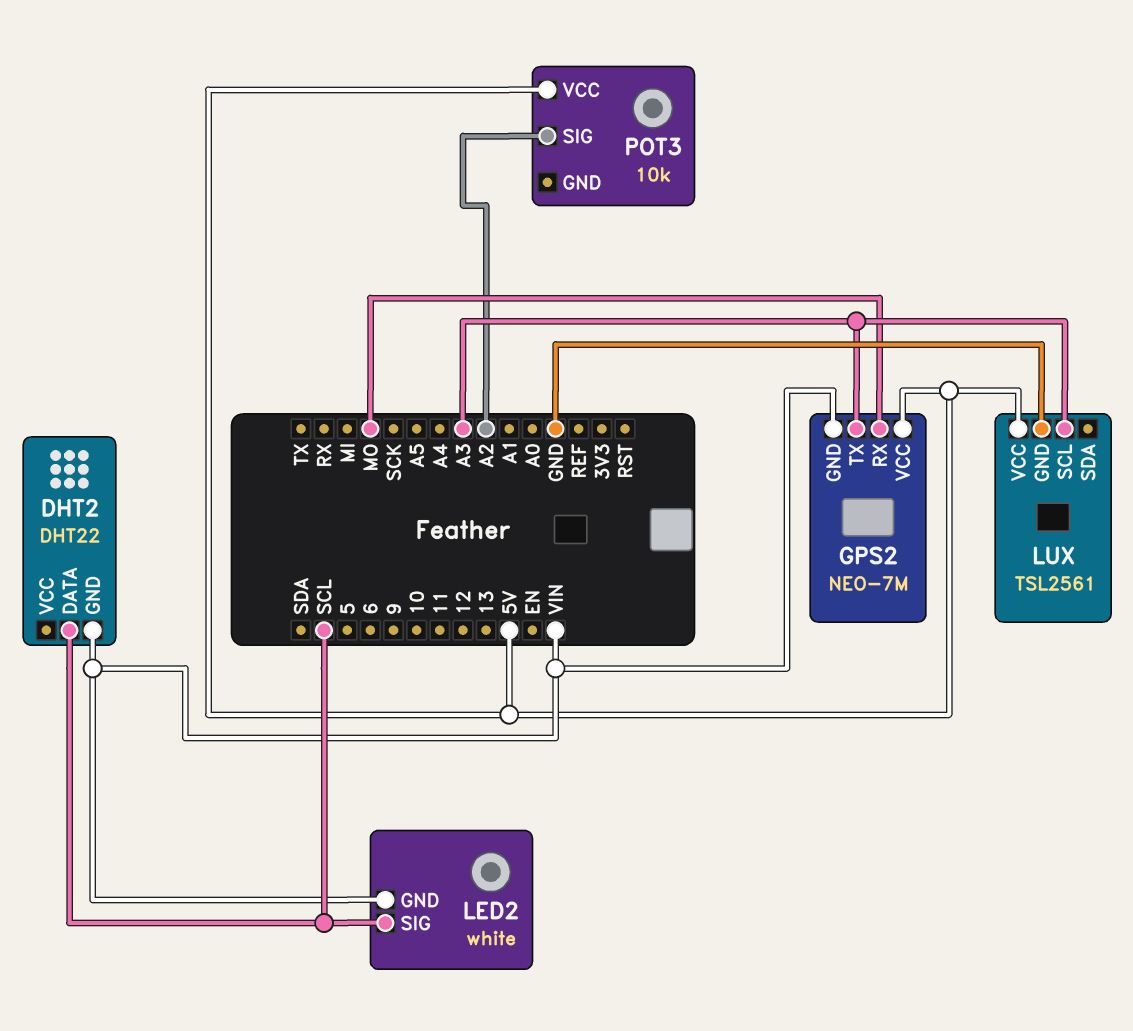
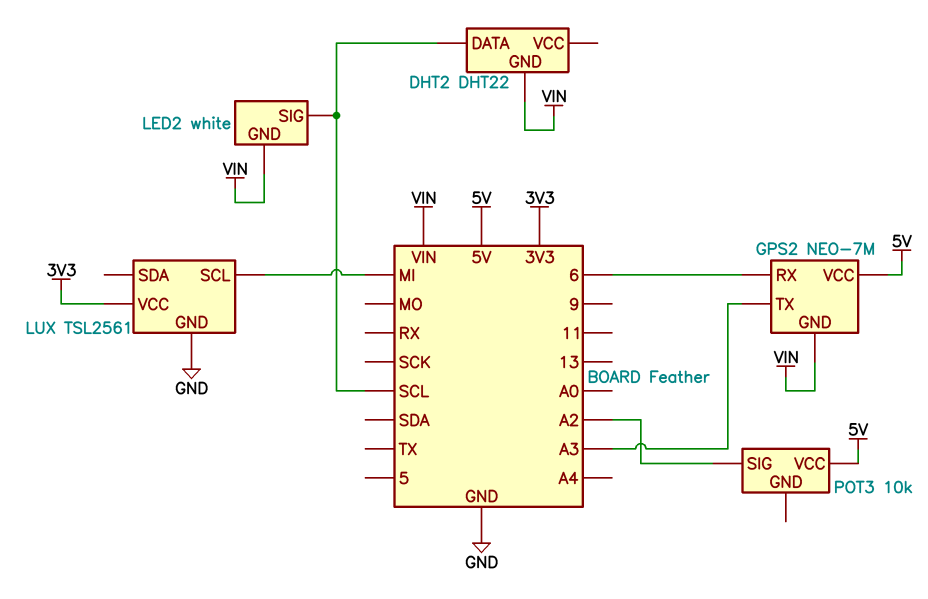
GPS2 pin RX: MO -> 6
LUX pin SCL: A3 -> MI
LUX pin VCC: 5V -> 3V3

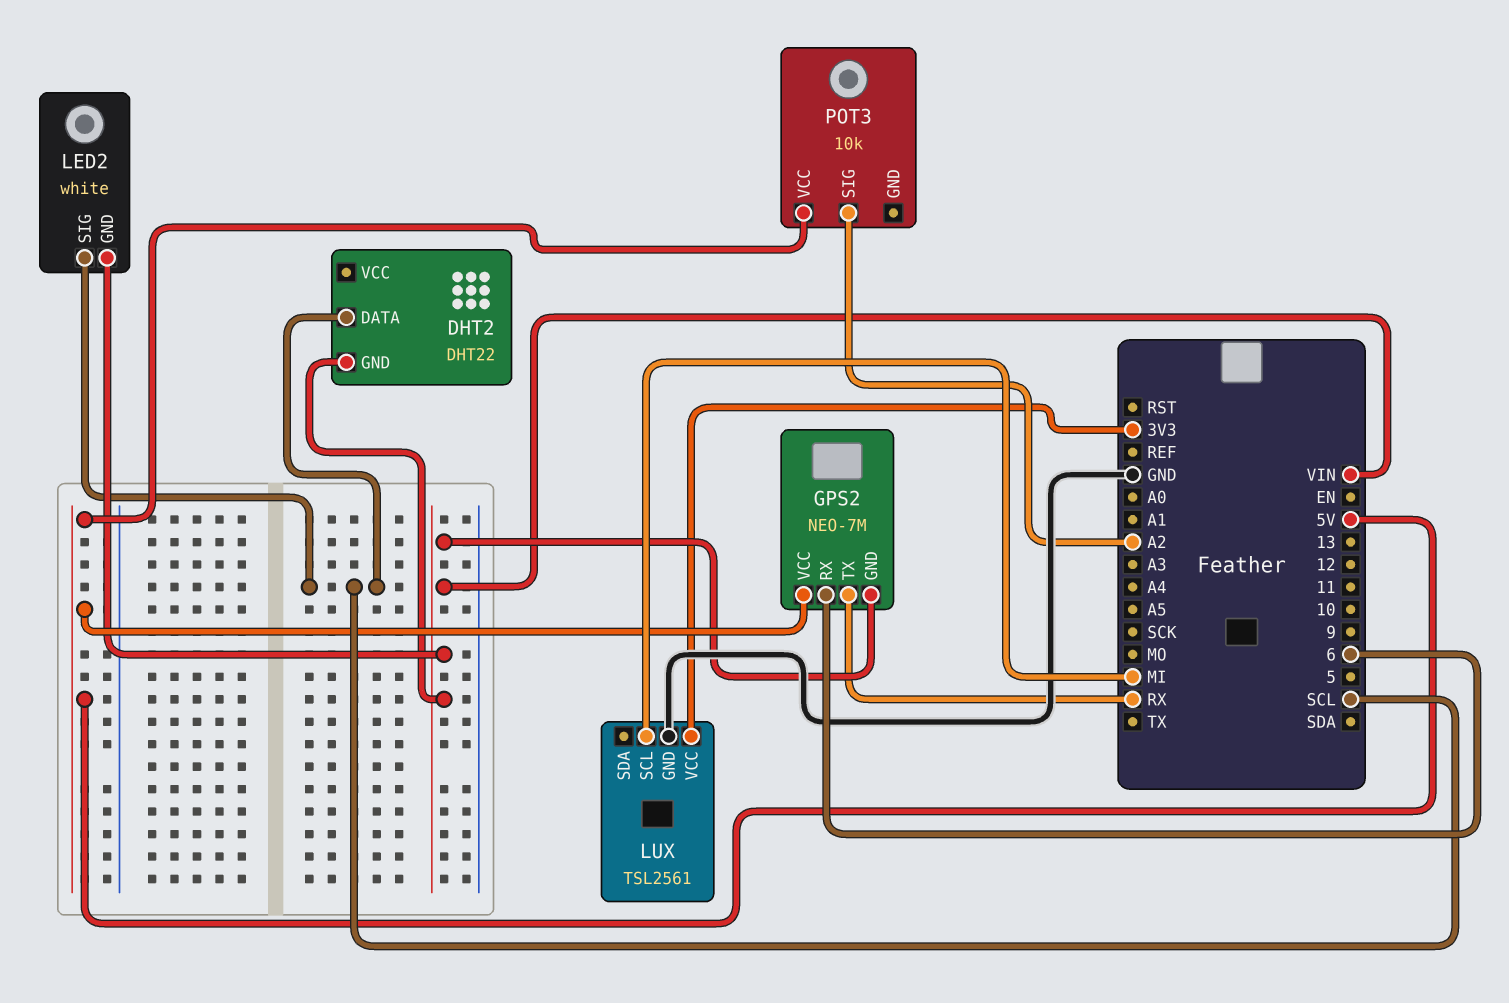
GPS2 pin TX: A3 -> RX

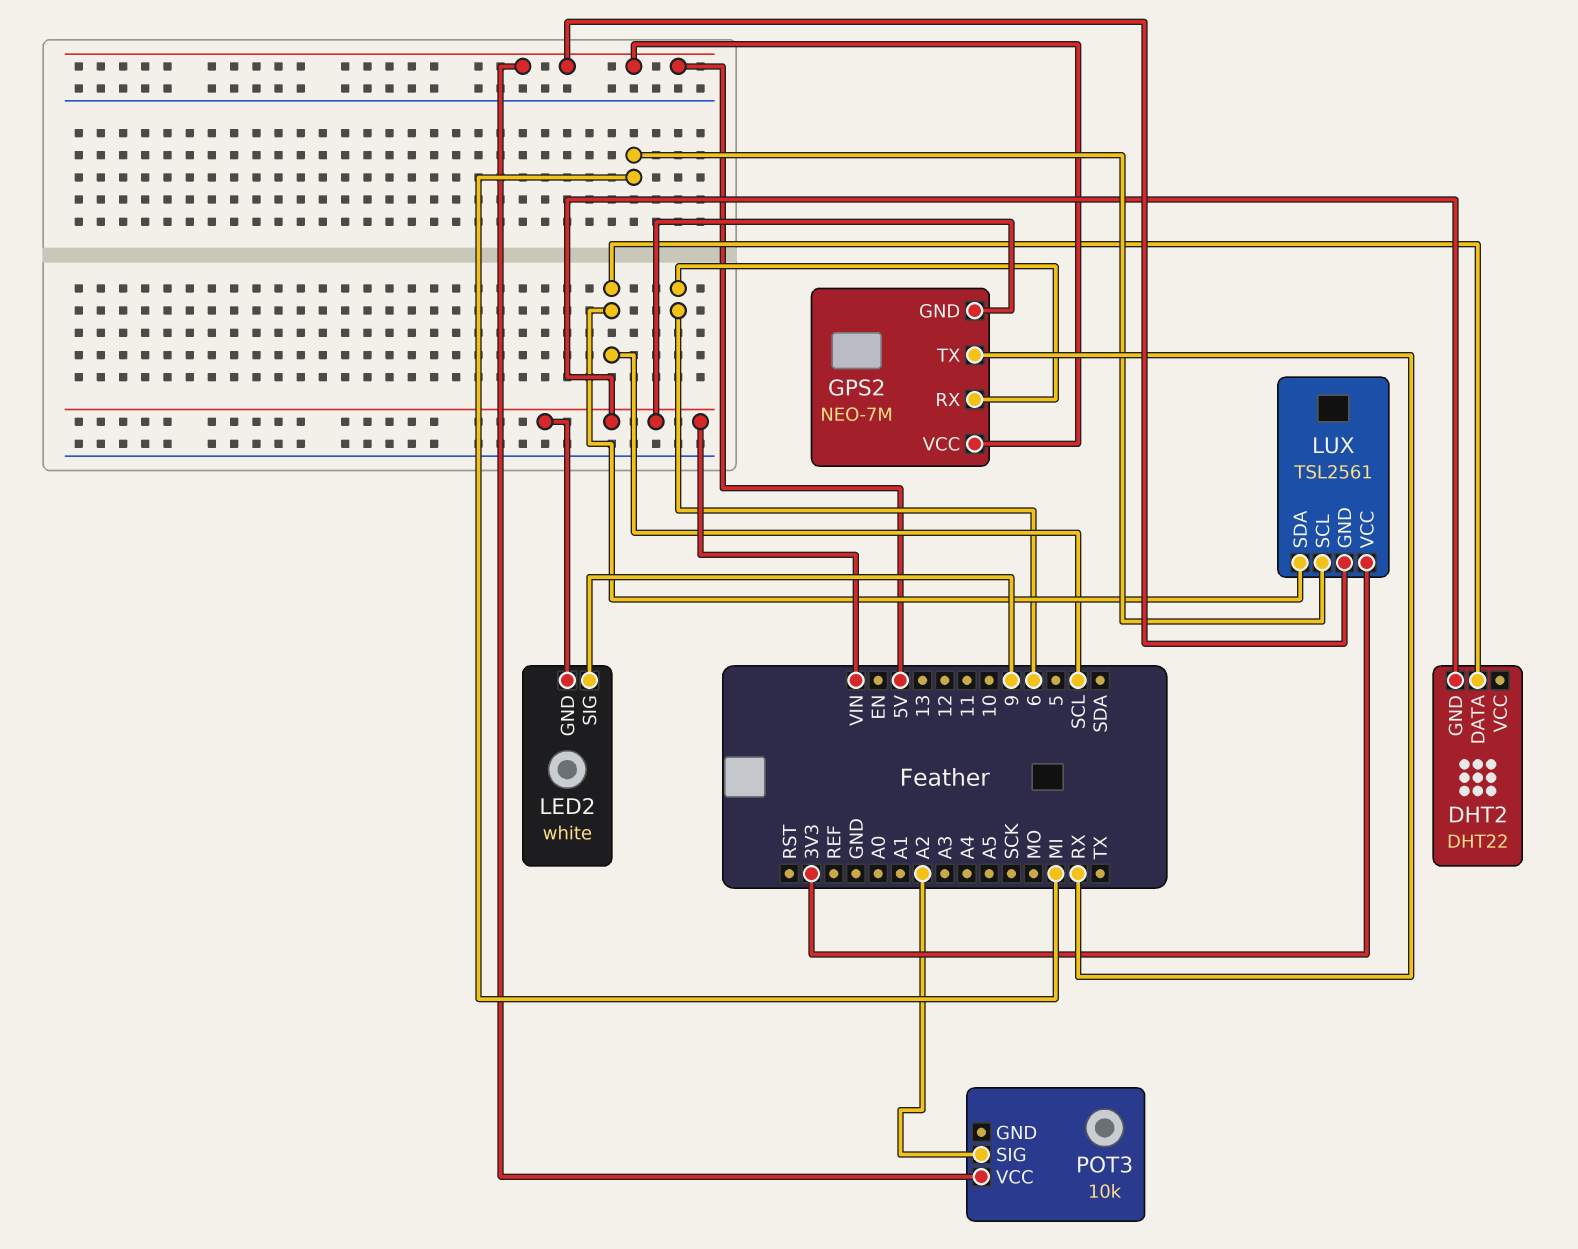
LED2 pin SIG: SCL -> 9
LUX pin GND: GND -> 5V
LUX pin SDA: none -> SCL

